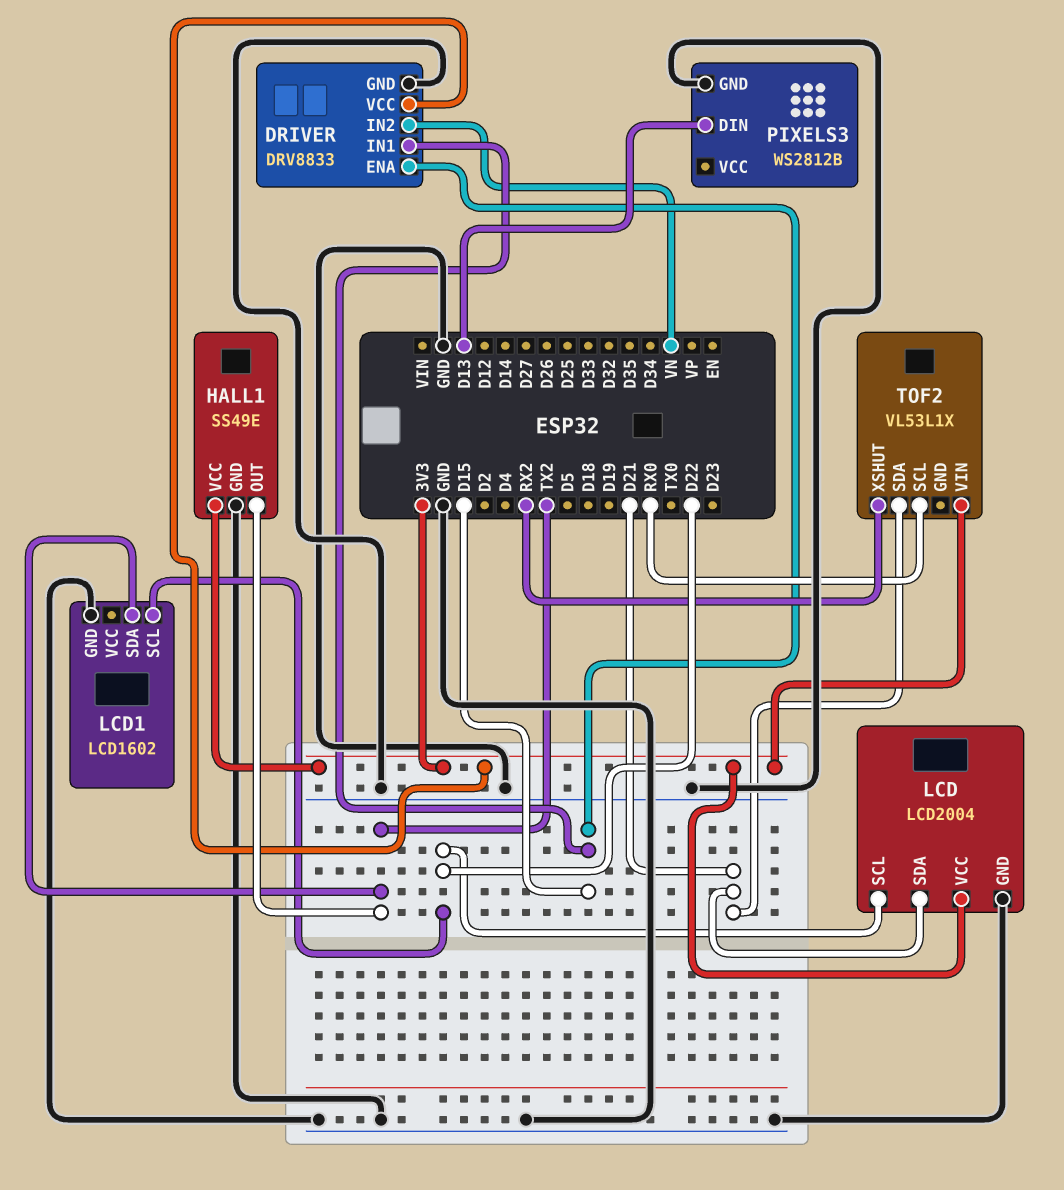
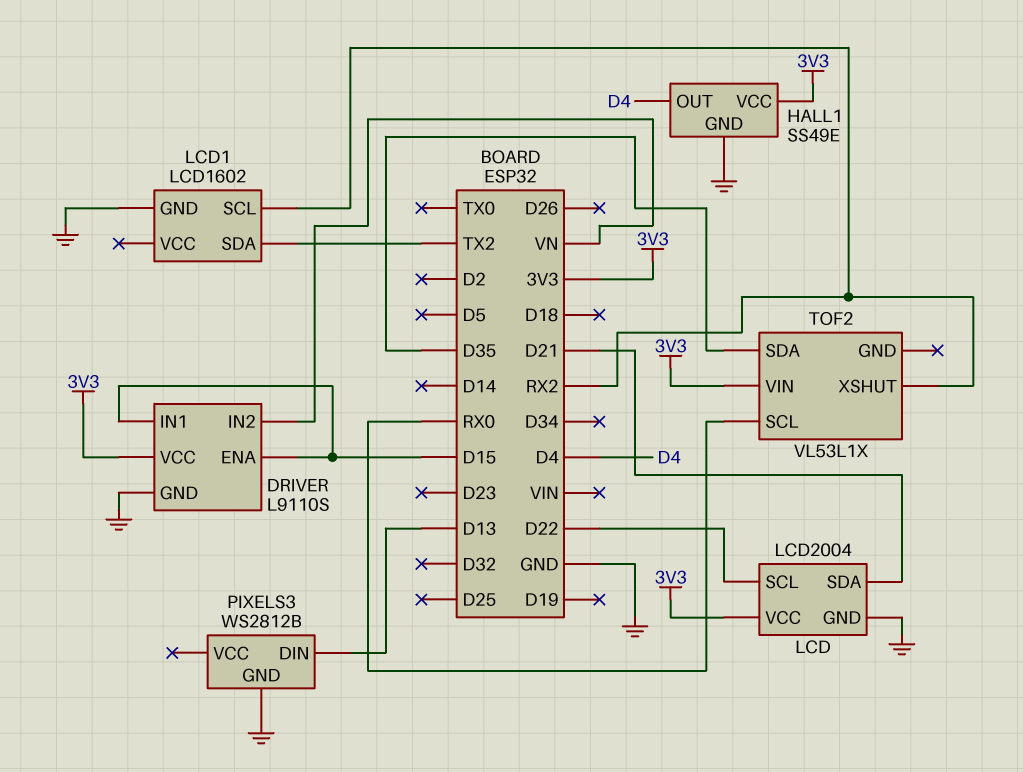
DRIVER: DRV8833 -> L9110S
HALL1 pin OUT: TX2 -> D4
LCD1 pin SCL: D22 -> RX2
TOF2 pin SDA: D21 -> D35

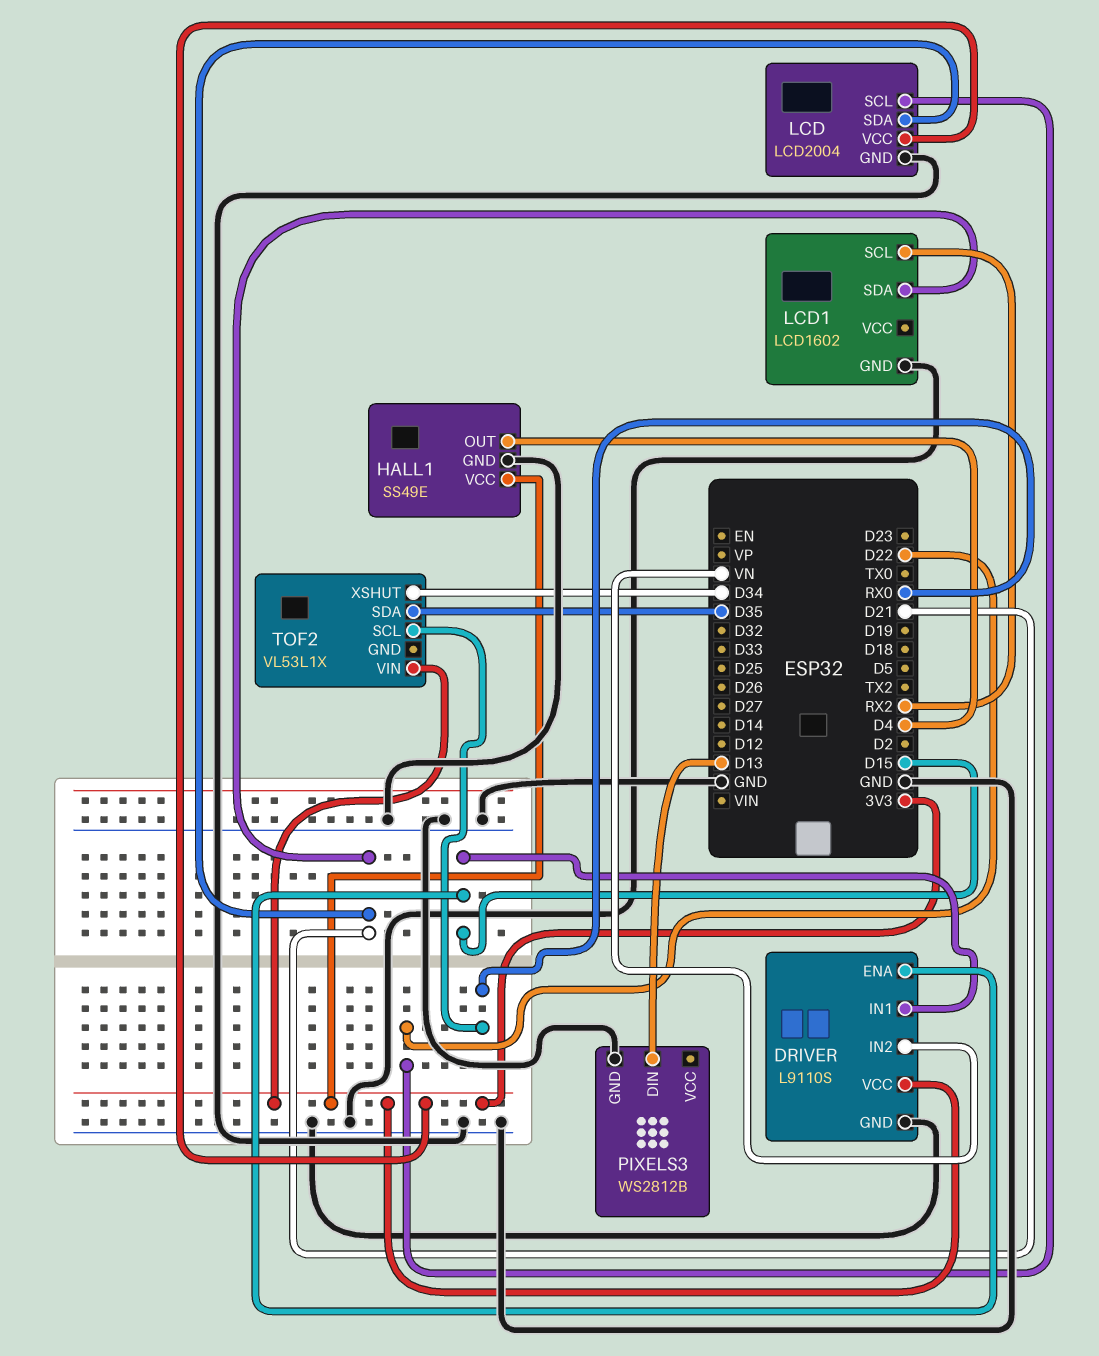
LCD1 pin SDA: TX2 -> D21
TOF2 pin XSHUT: RX2 -> D34

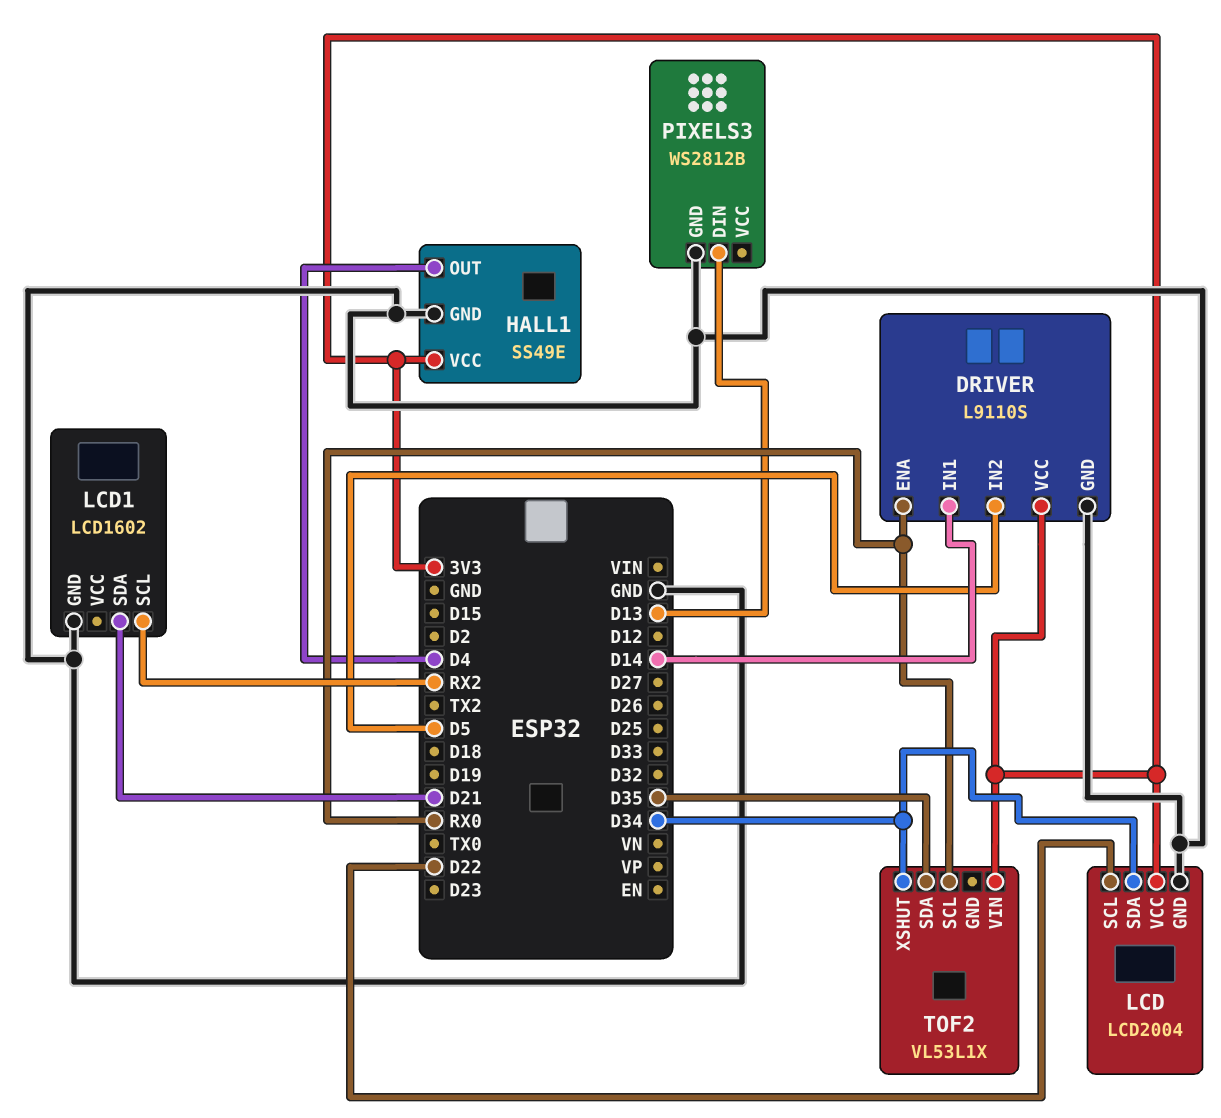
DRIVER pin ENA: D15 -> RX0
DRIVER pin IN1: D15 -> D14
DRIVER pin IN2: VN -> D5
LCD pin SDA: D21 -> D34

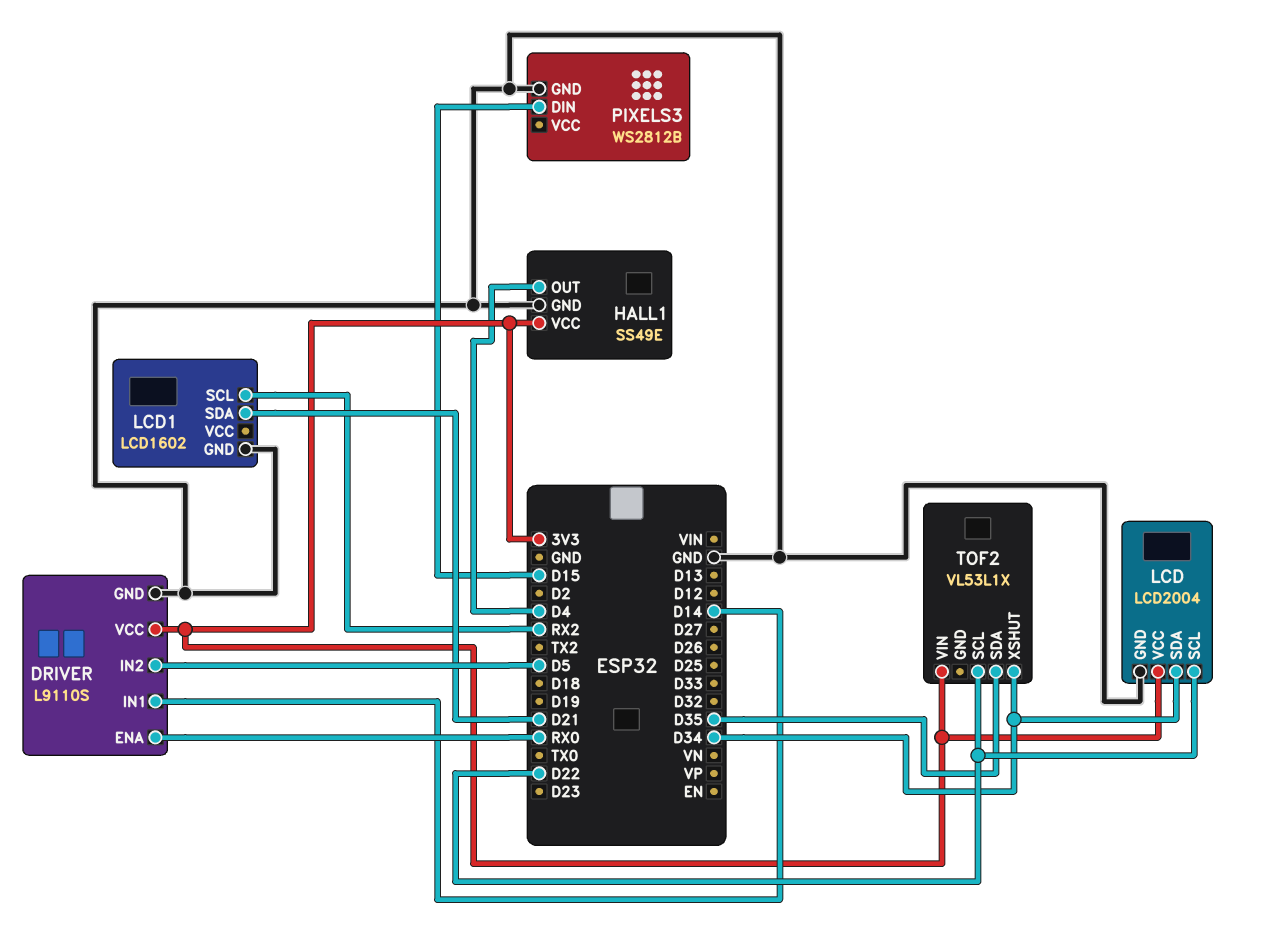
PIXELS3 pin DIN: D13 -> D15
TOF2 pin SCL: RX0 -> D22

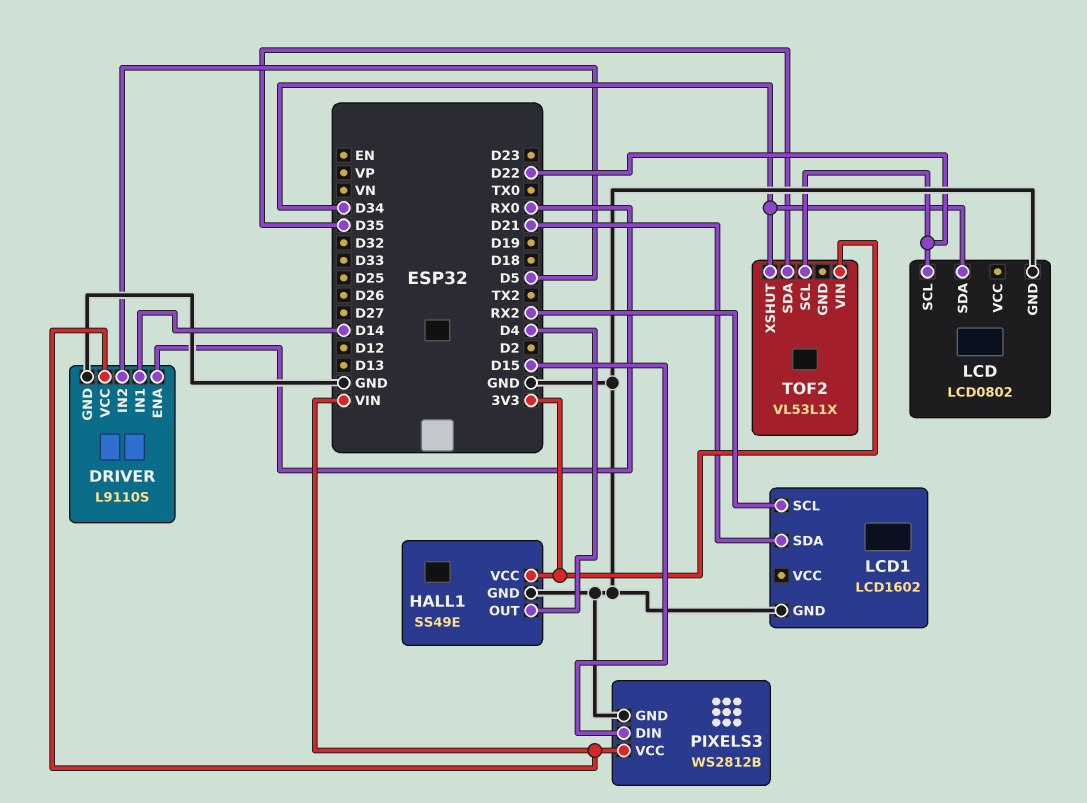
DRIVER pin VCC: 3V3 -> VIN
LCD: LCD2004 -> LCD0802
LCD pin VCC: 3V3 -> none
PIXELS3 pin VCC: none -> VIN

